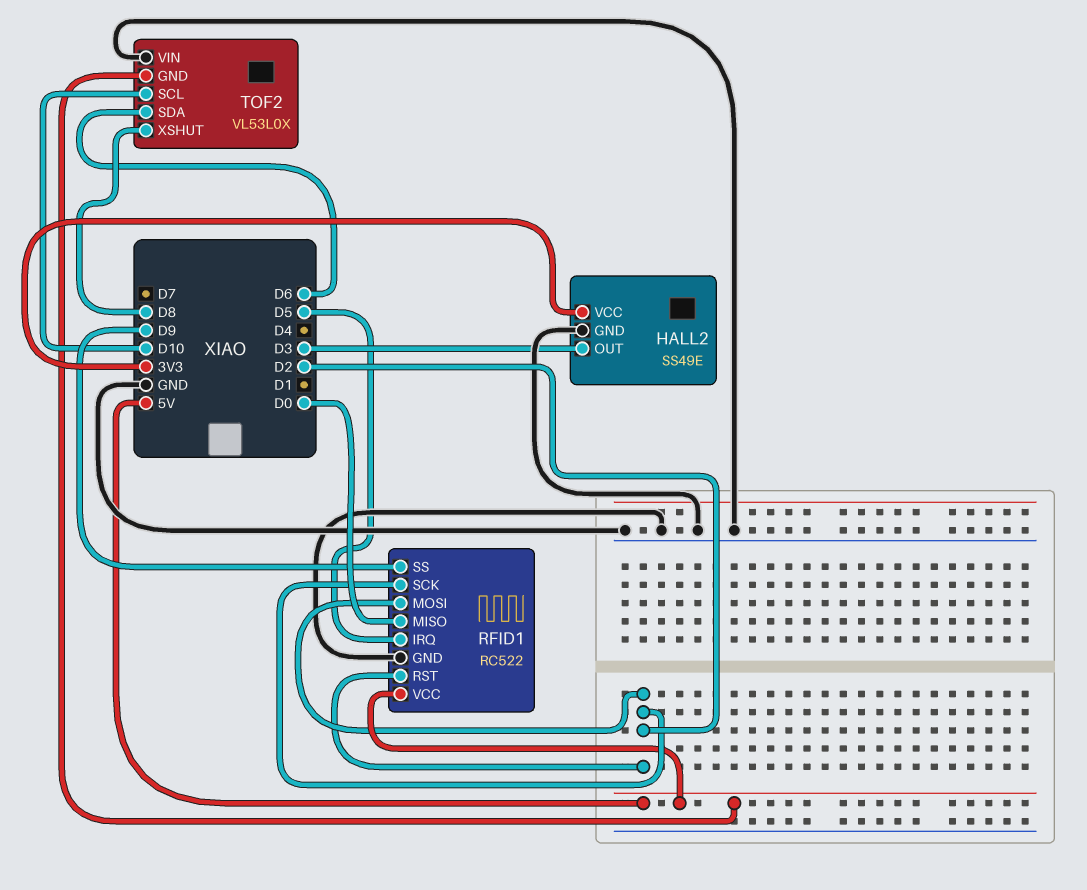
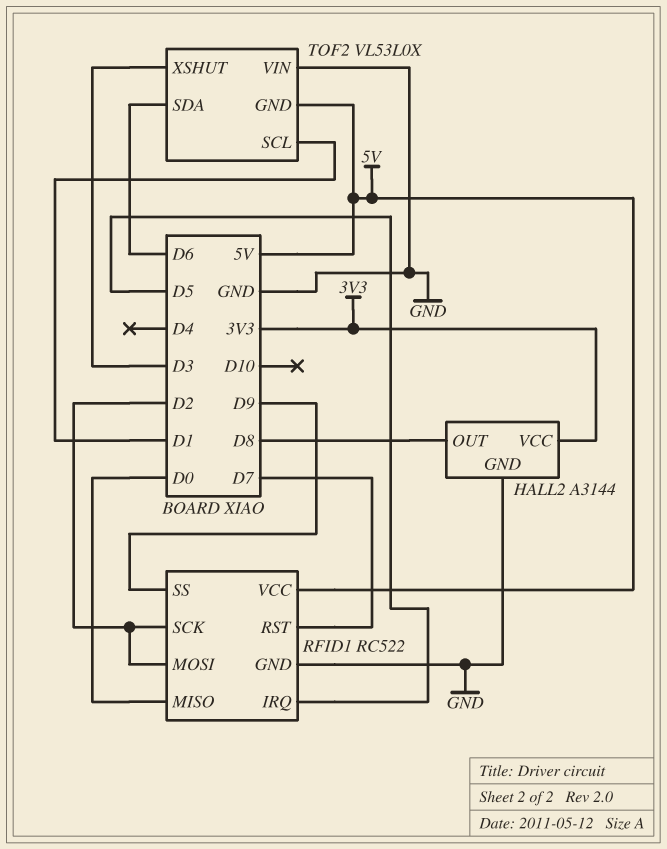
HALL2: SS49E -> A3144
HALL2 pin OUT: D3 -> D8
RFID1 pin RST: D2 -> D7
TOF2 pin SCL: D10 -> D1
TOF2 pin XSHUT: D8 -> D3

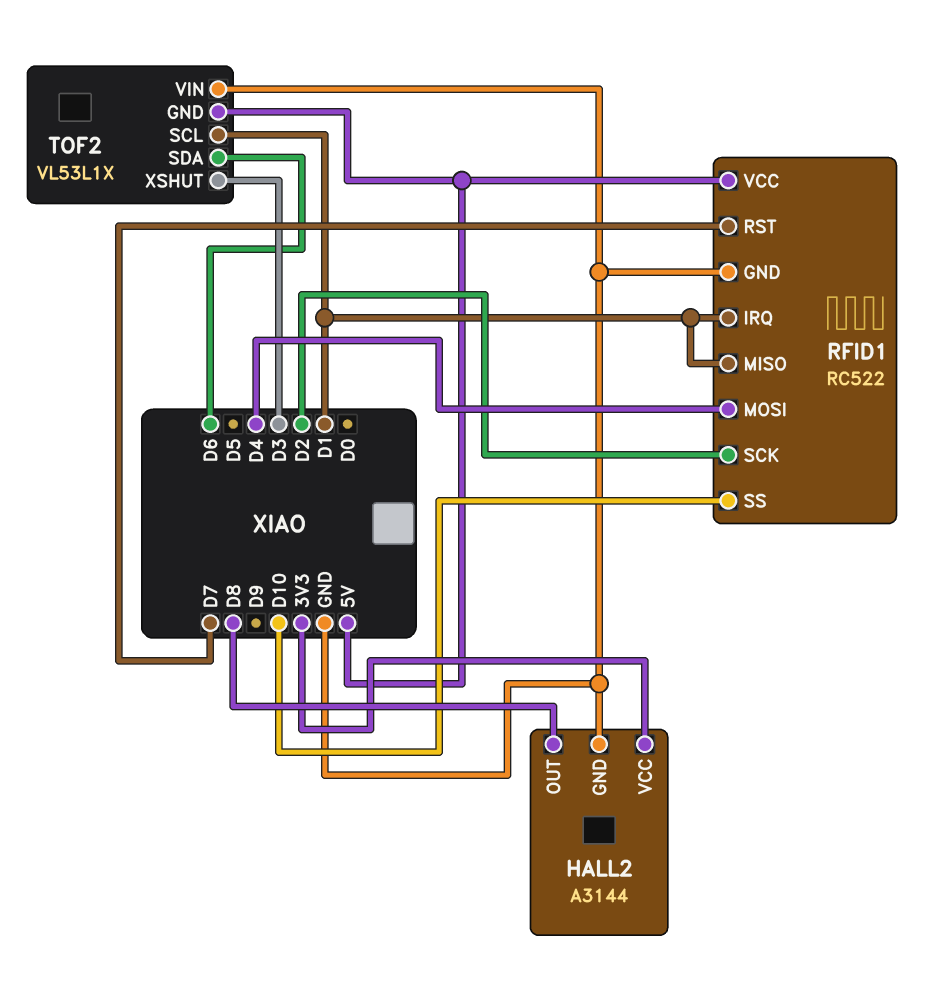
RFID1 pin IRQ: D5 -> D1
RFID1 pin MISO: D0 -> D1
RFID1 pin MOSI: D2 -> D4
RFID1 pin SS: D9 -> D10
TOF2: VL53L0X -> VL53L1X

